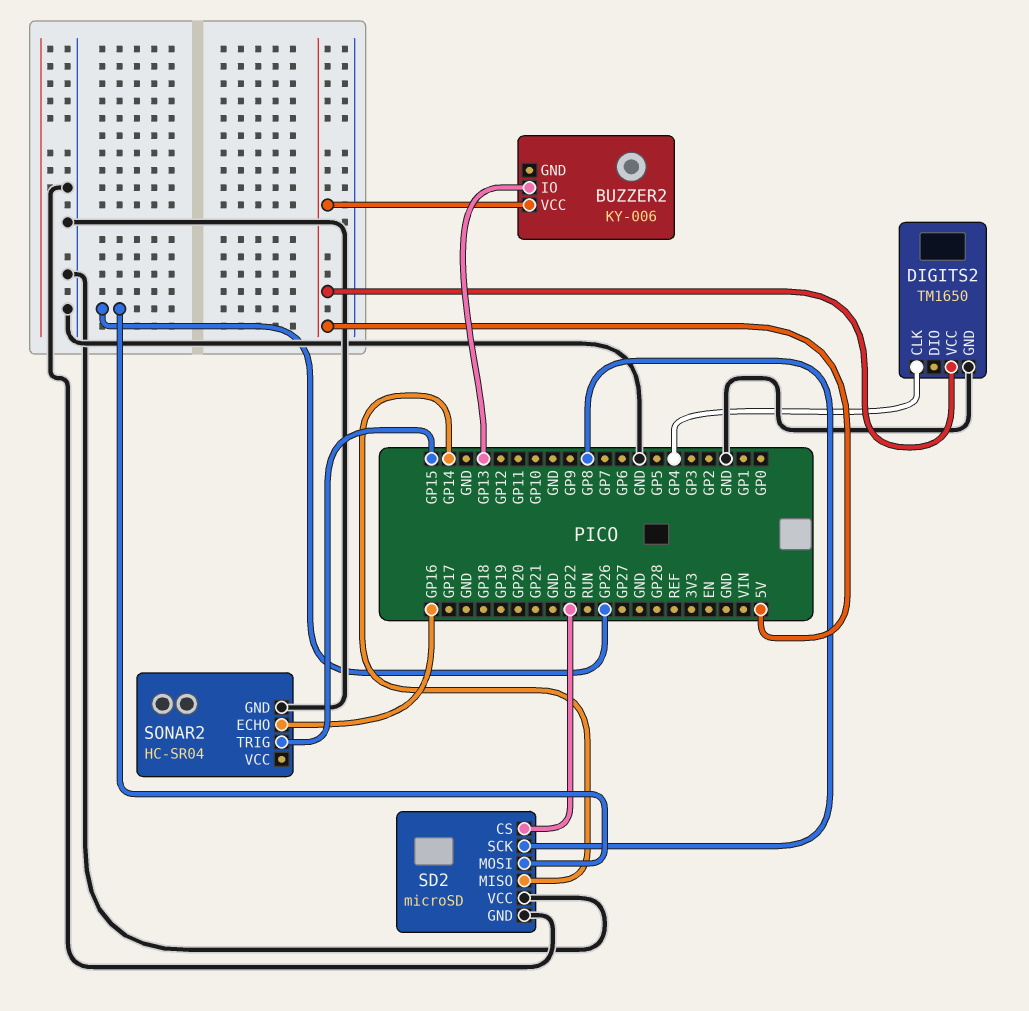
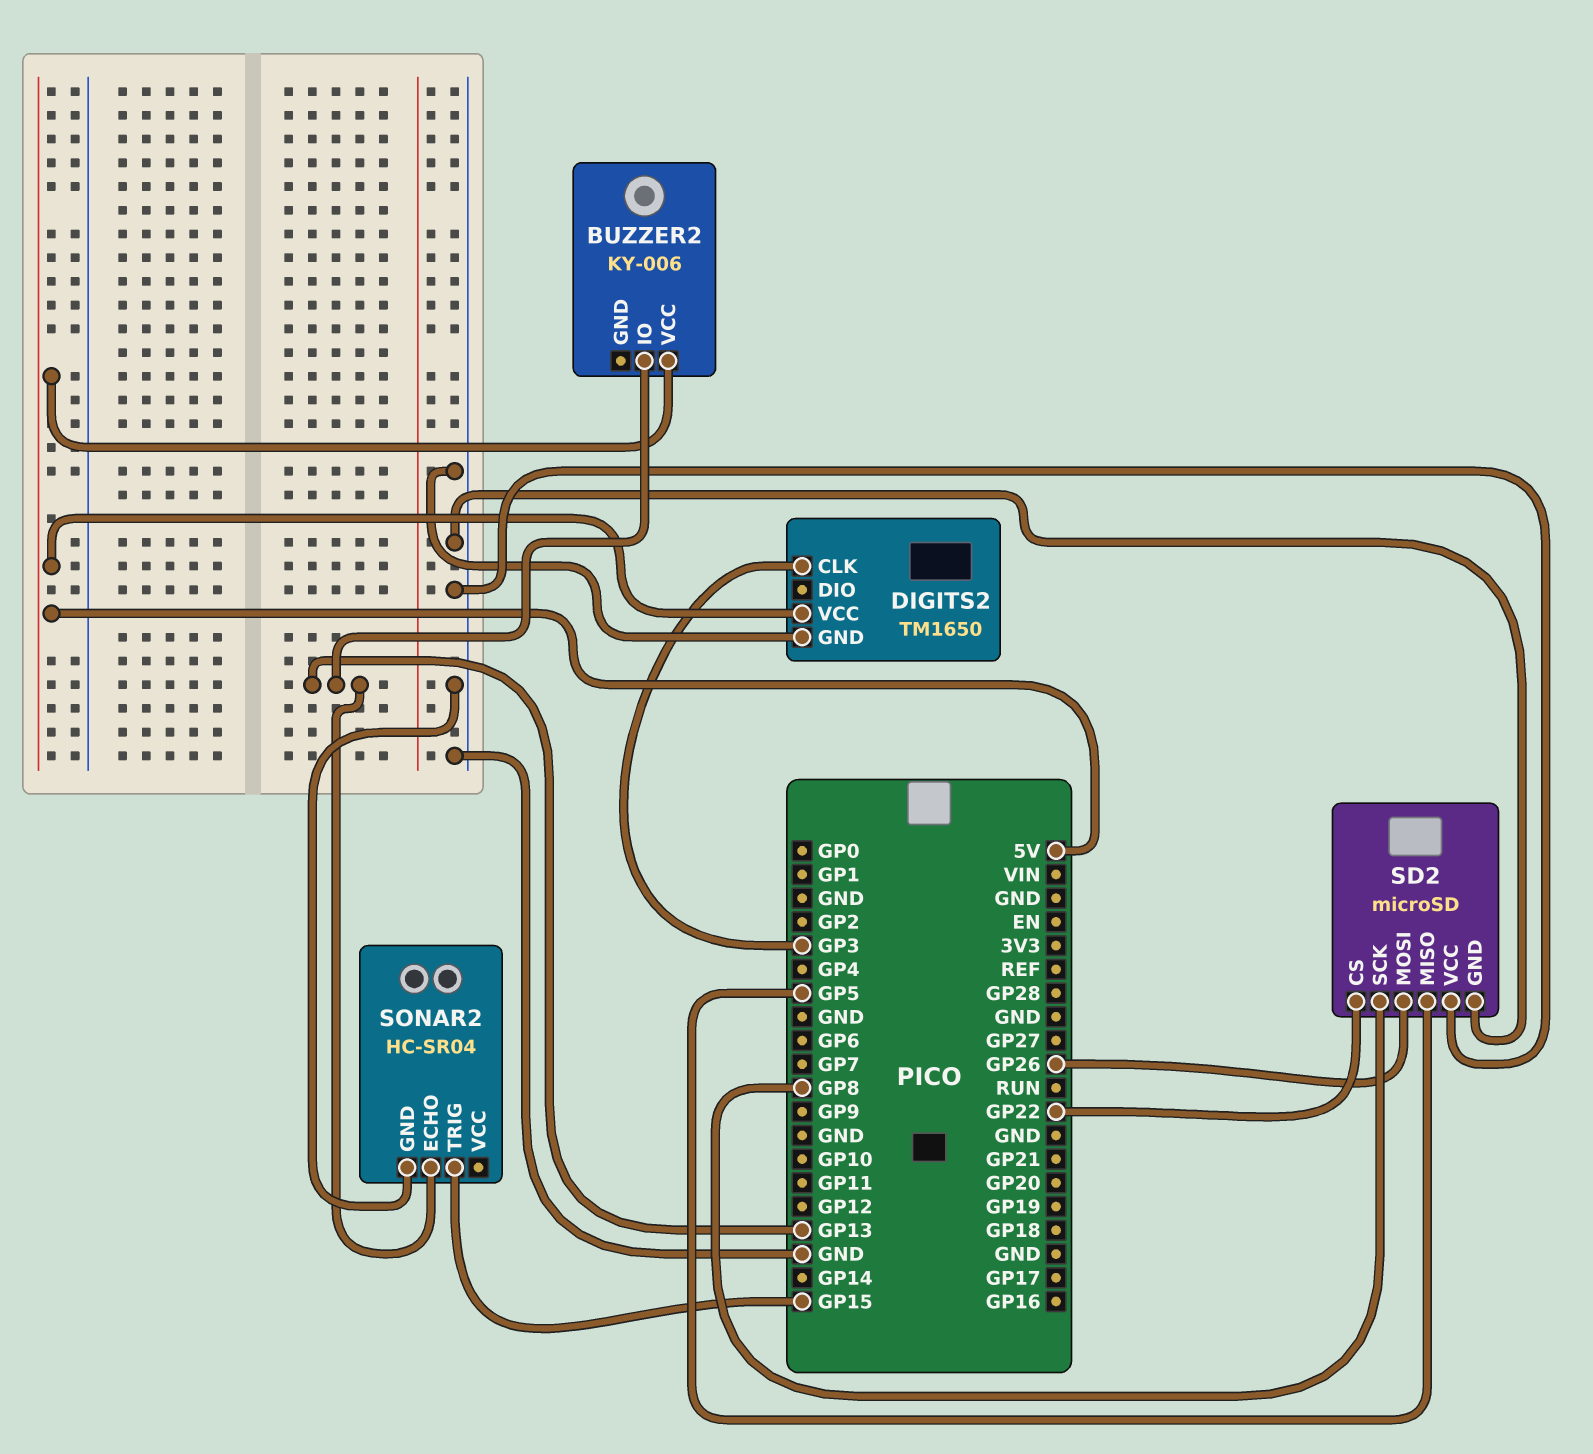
DIGITS2 pin CLK: GP4 -> GP3
SD2 pin MISO: GP14 -> GP5
SONAR2 pin ECHO: GP16 -> GP13

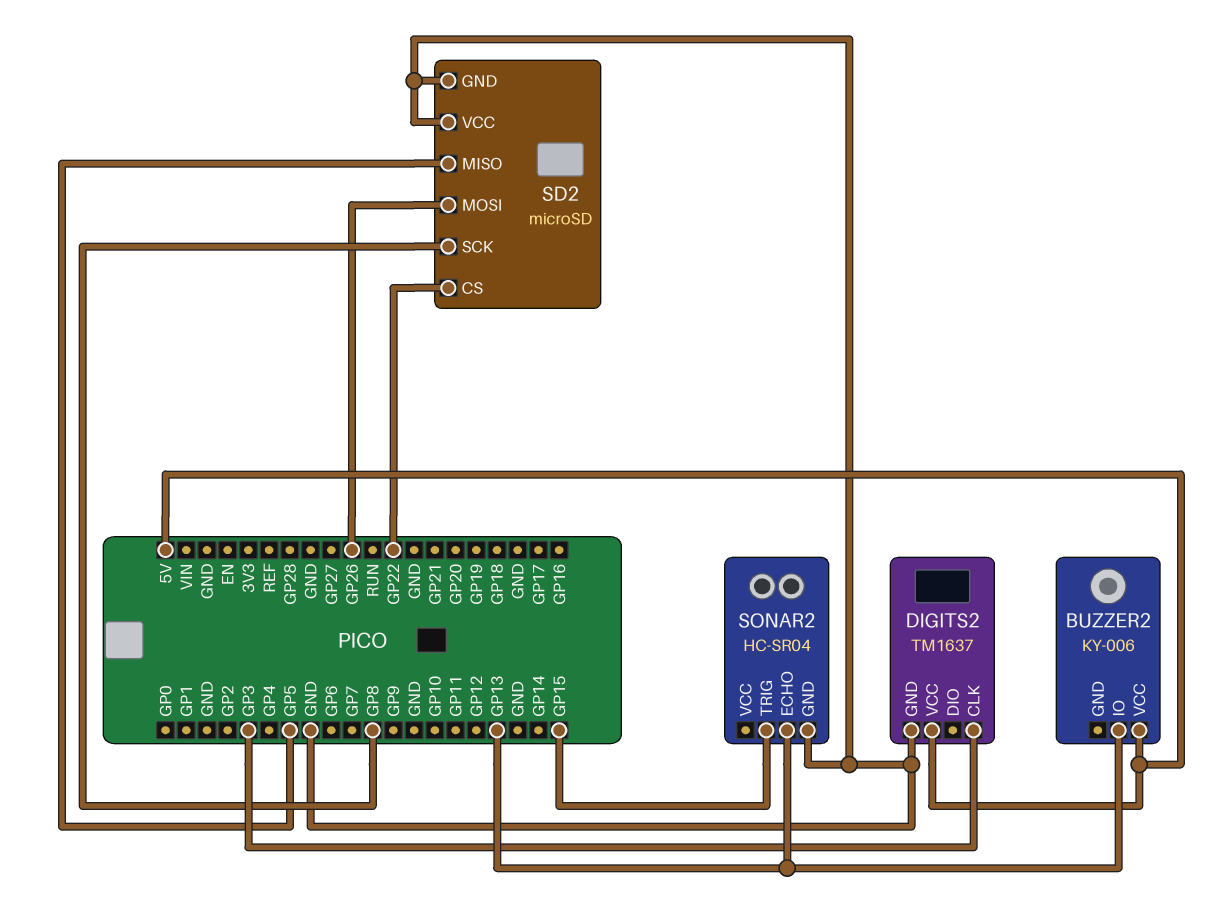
DIGITS2: TM1650 -> TM1637

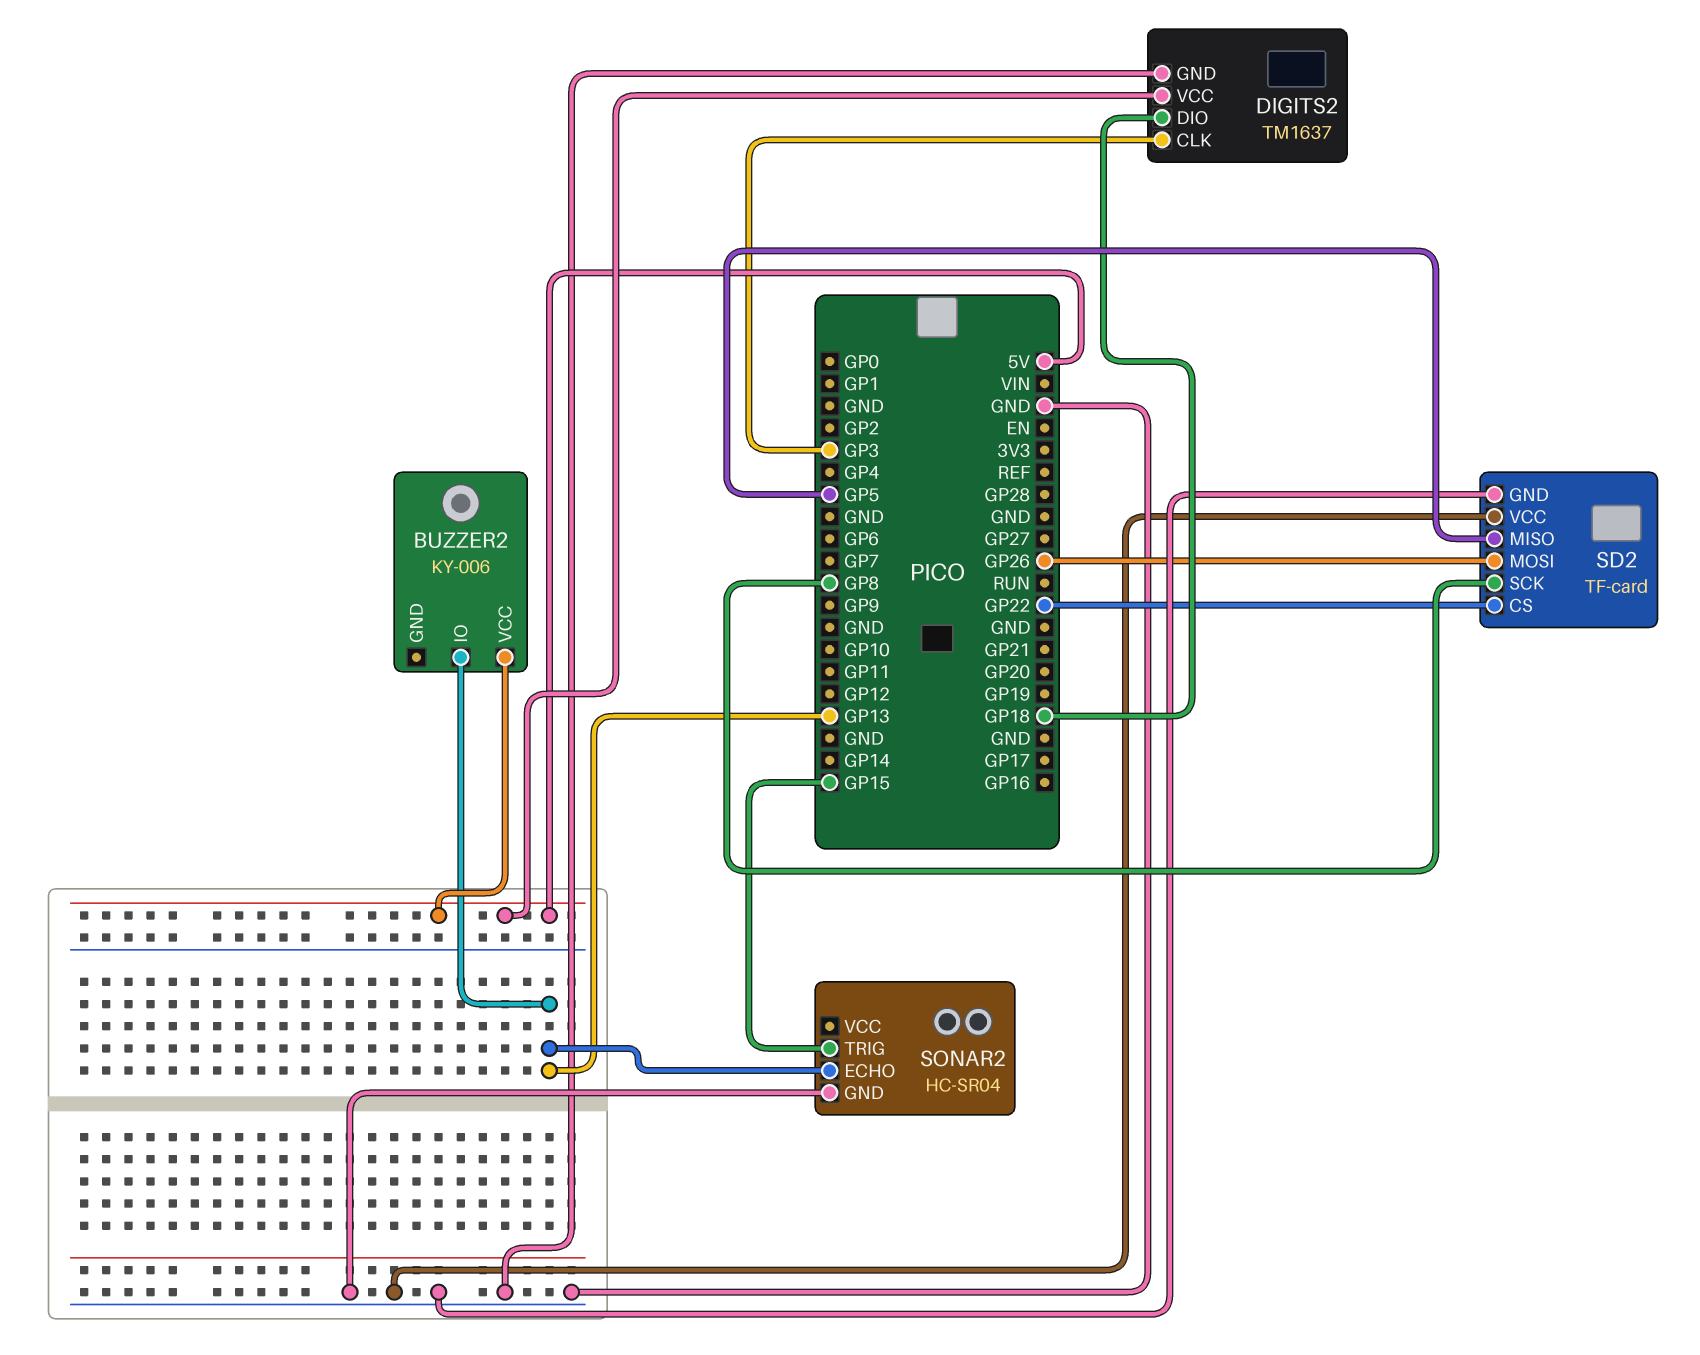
DIGITS2 pin DIO: none -> GP18
SD2: microSD -> TF-card

